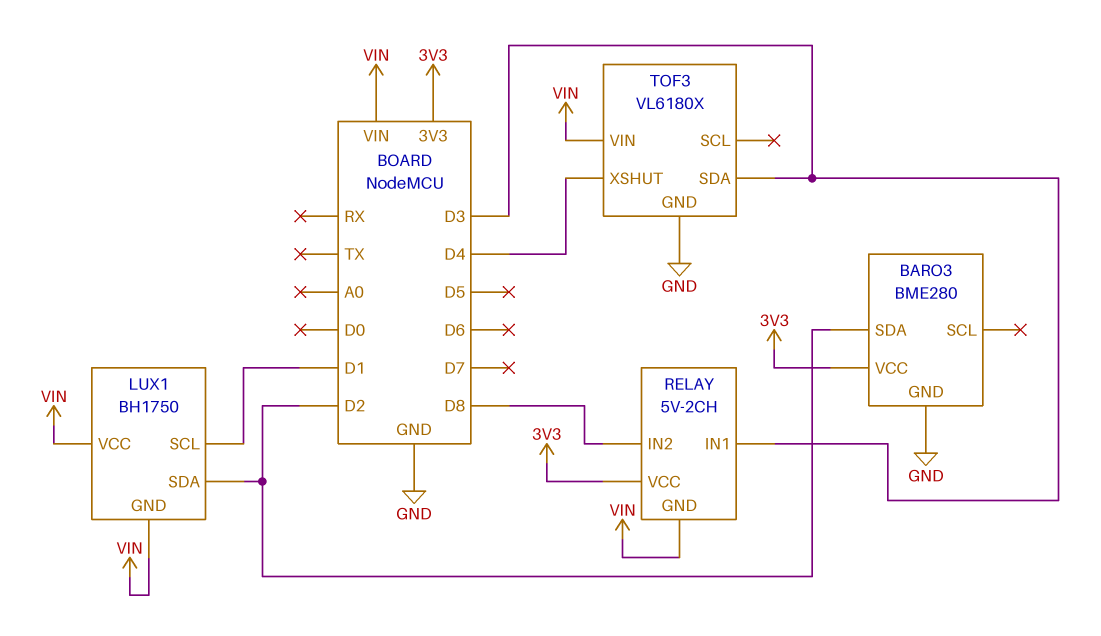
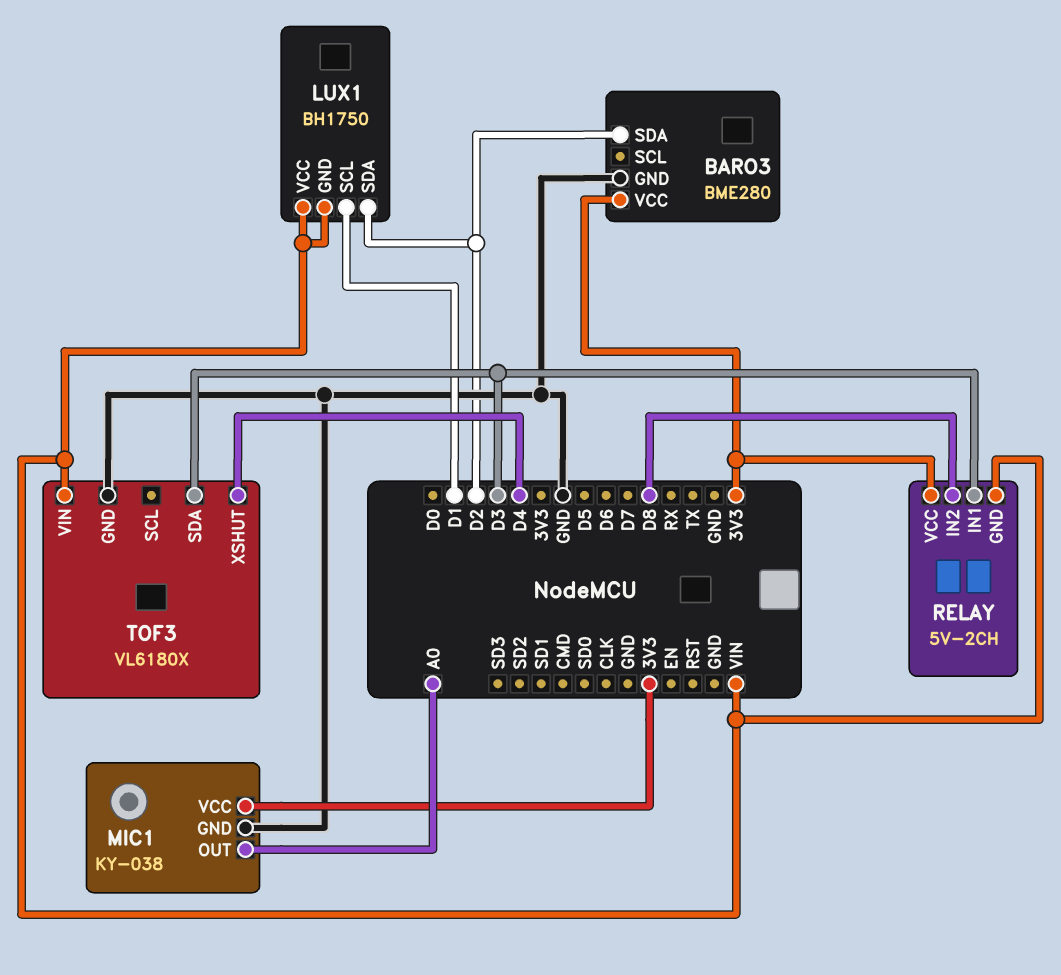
MIC1: none -> KY-038
MIC1 pin GND: none -> GND
MIC1 pin OUT: none -> A0
MIC1 pin VCC: none -> 3V3

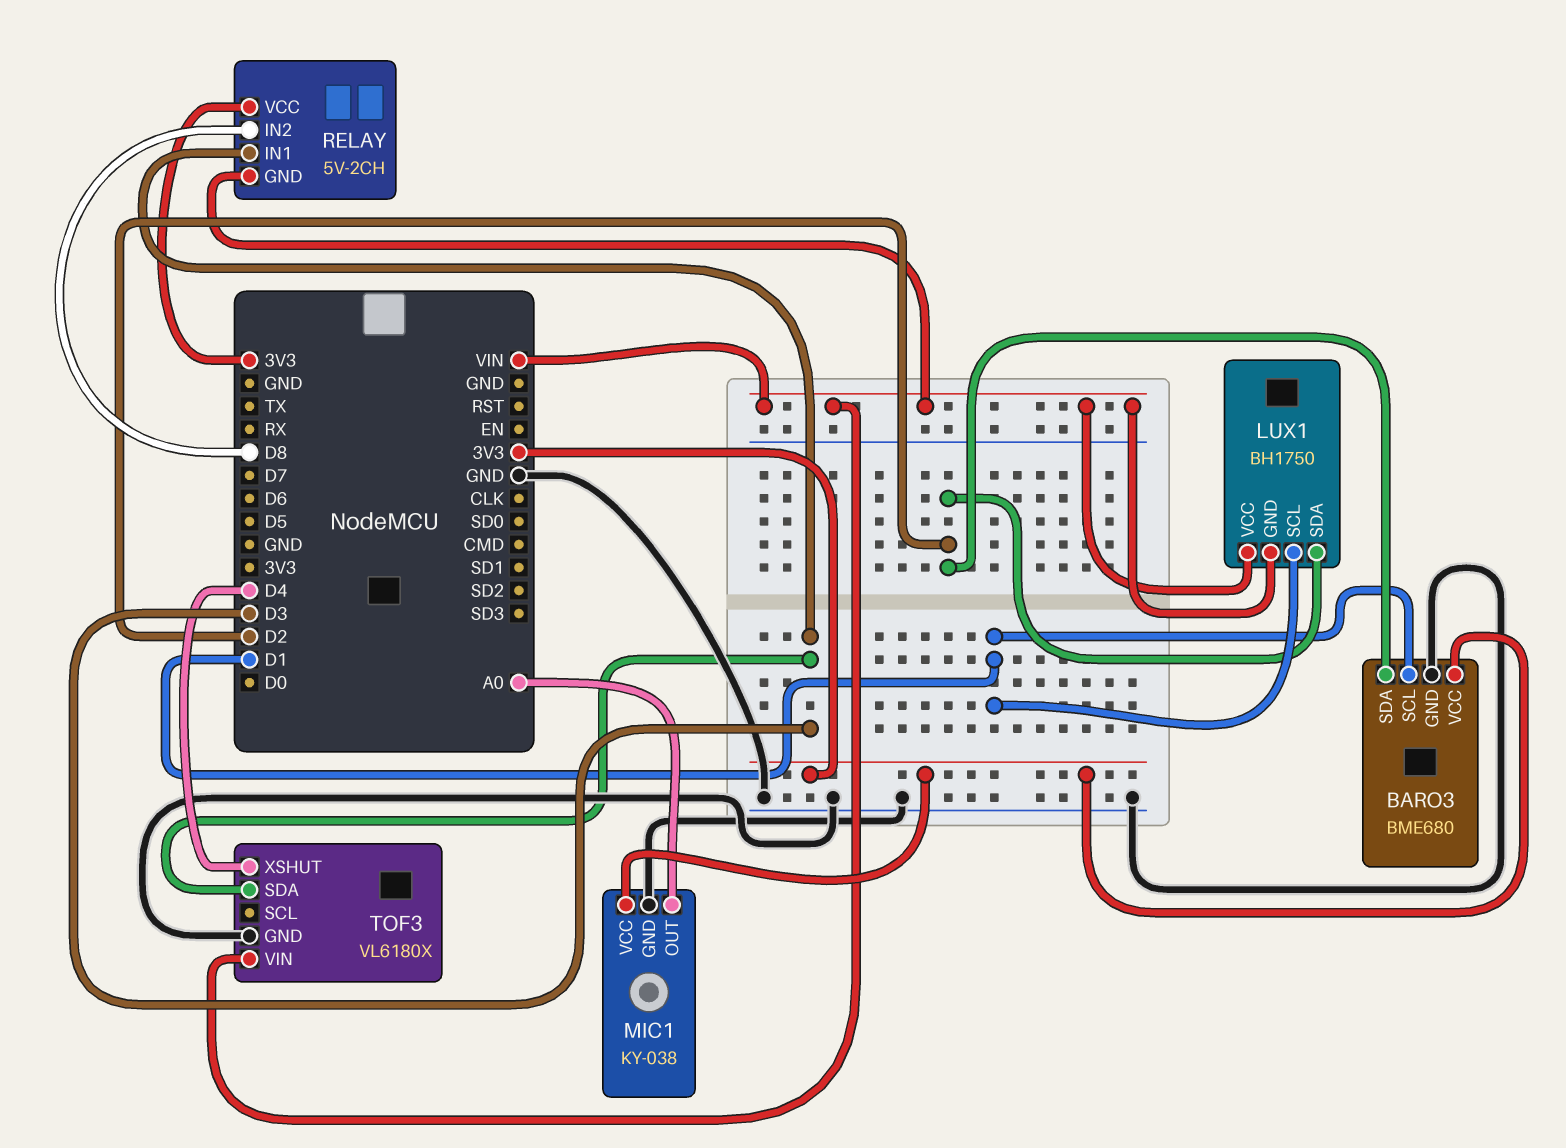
BARO3: BME280 -> BME680
BARO3 pin SCL: none -> D1

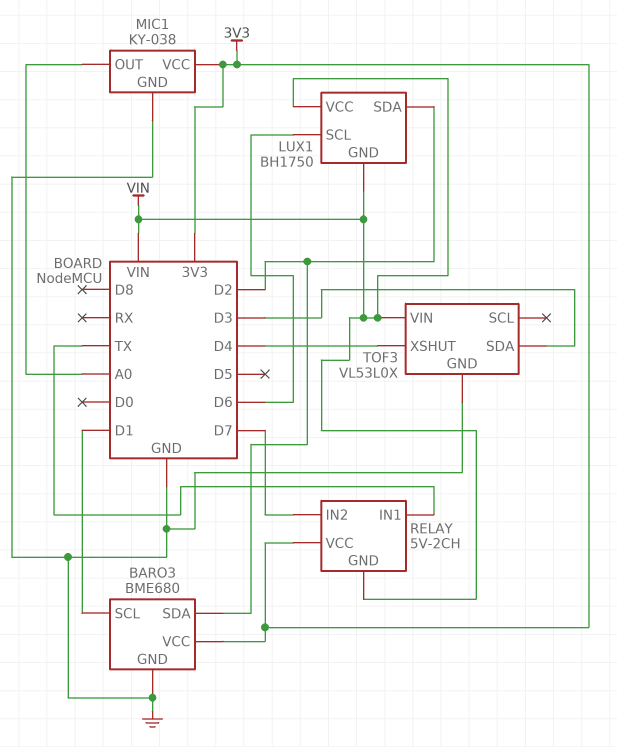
LUX1 pin SCL: D1 -> D6
RELAY pin IN1: D3 -> TX
RELAY pin IN2: D8 -> D7
TOF3: VL6180X -> VL53L0X

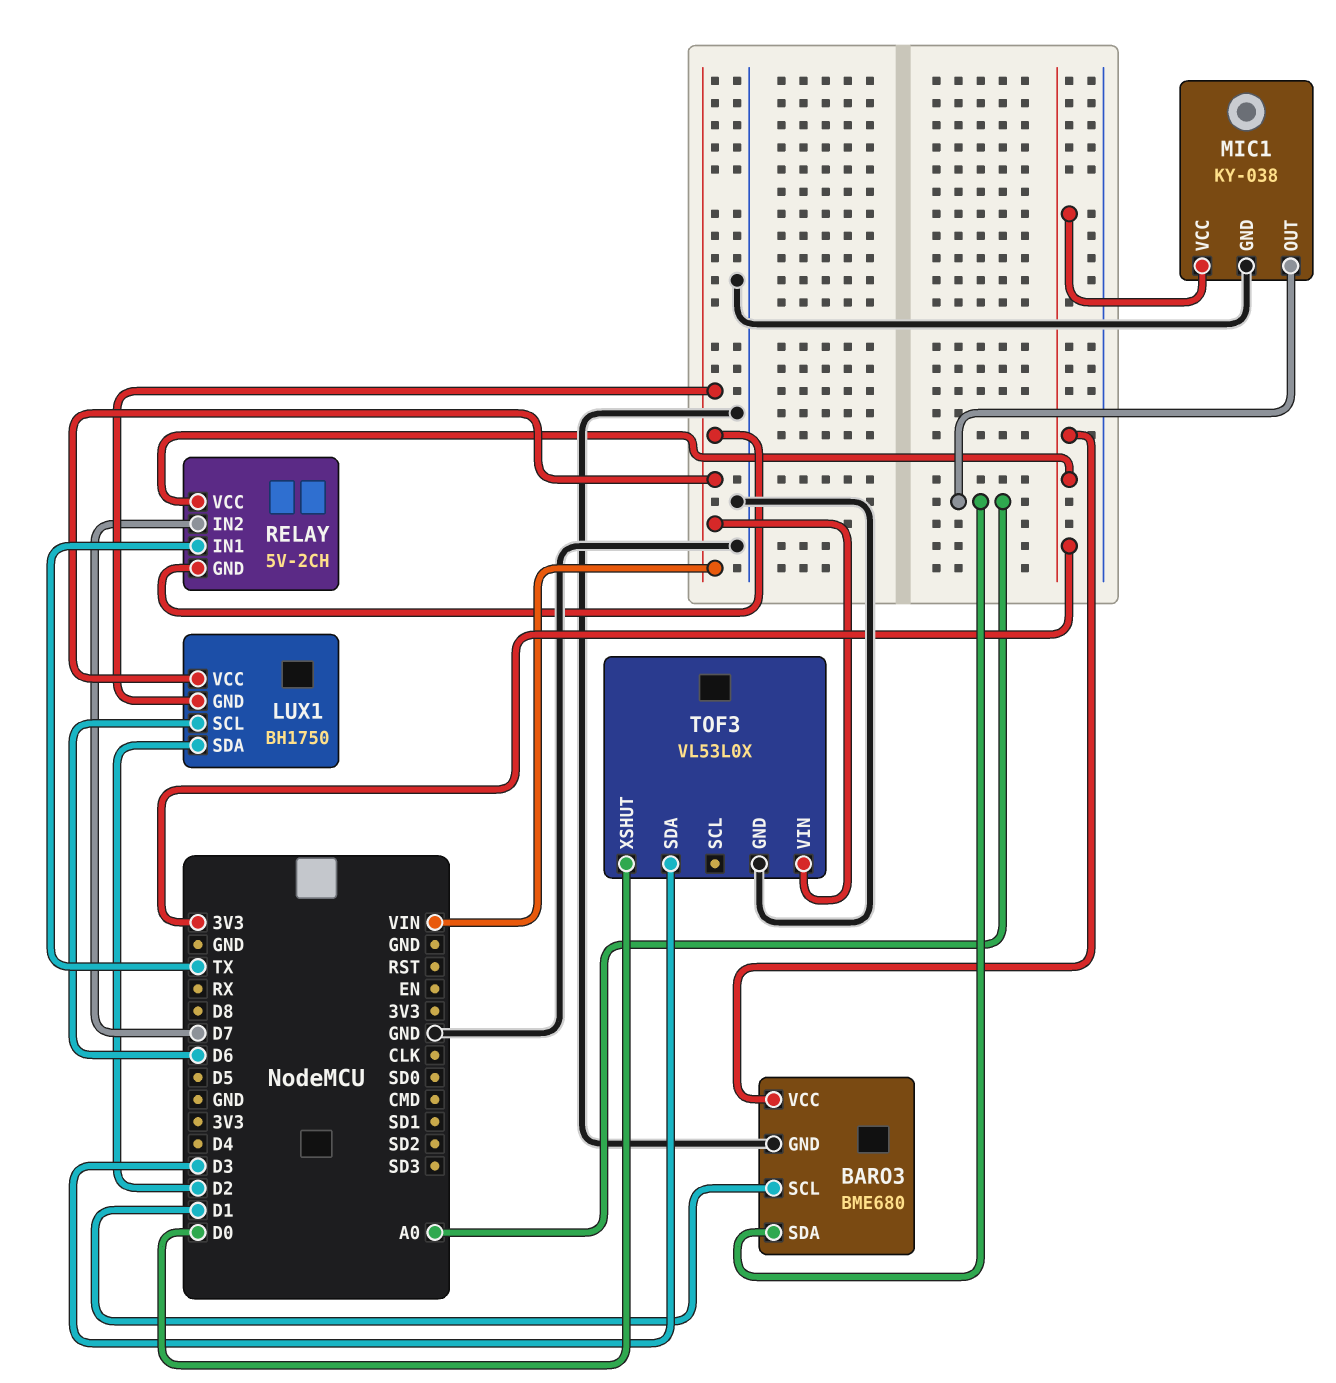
BARO3 pin SDA: D2 -> A0
TOF3 pin XSHUT: D4 -> D0

